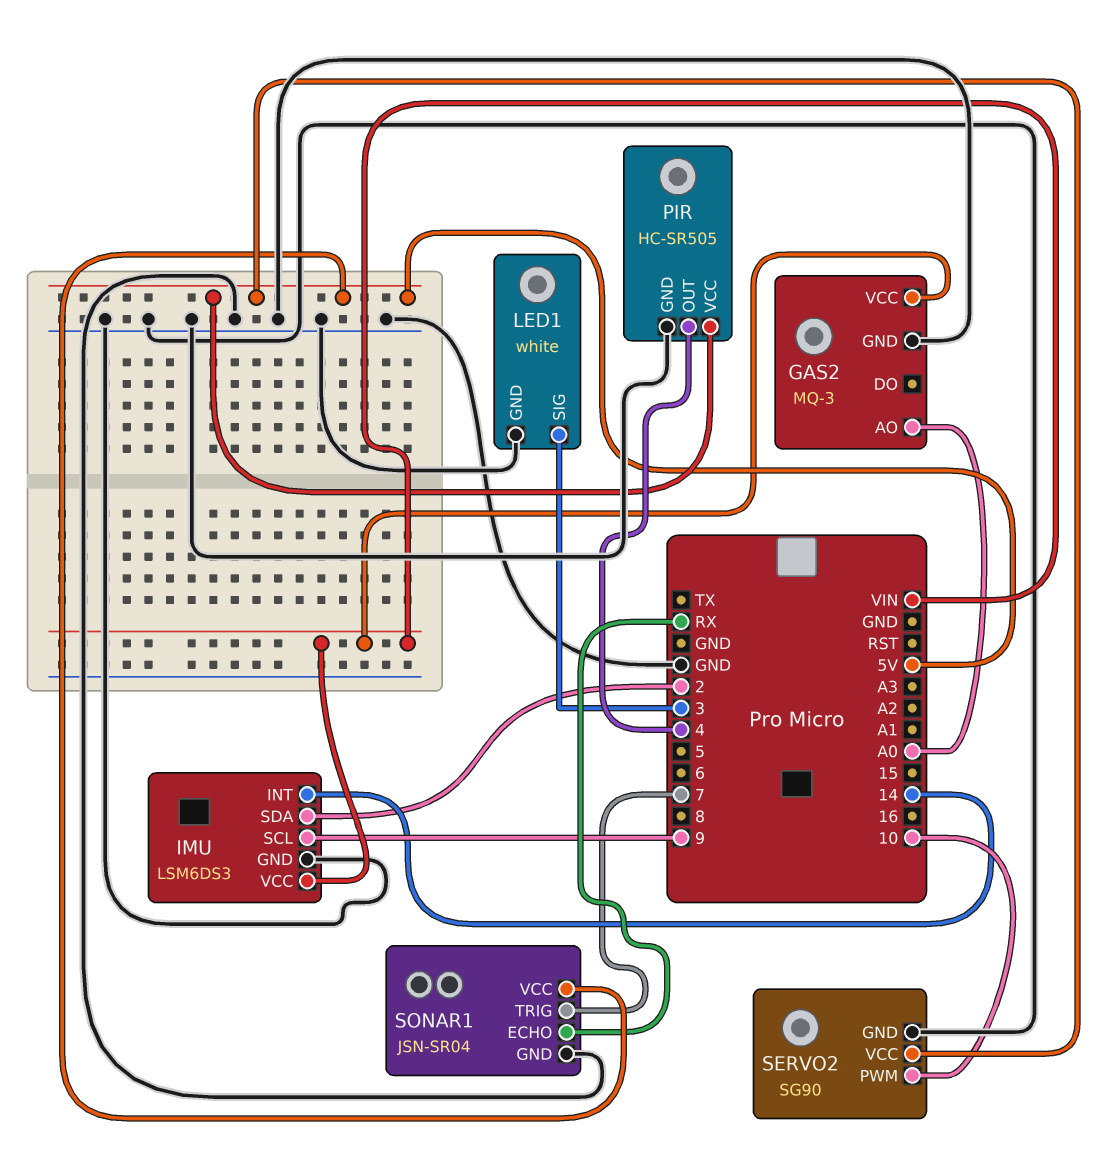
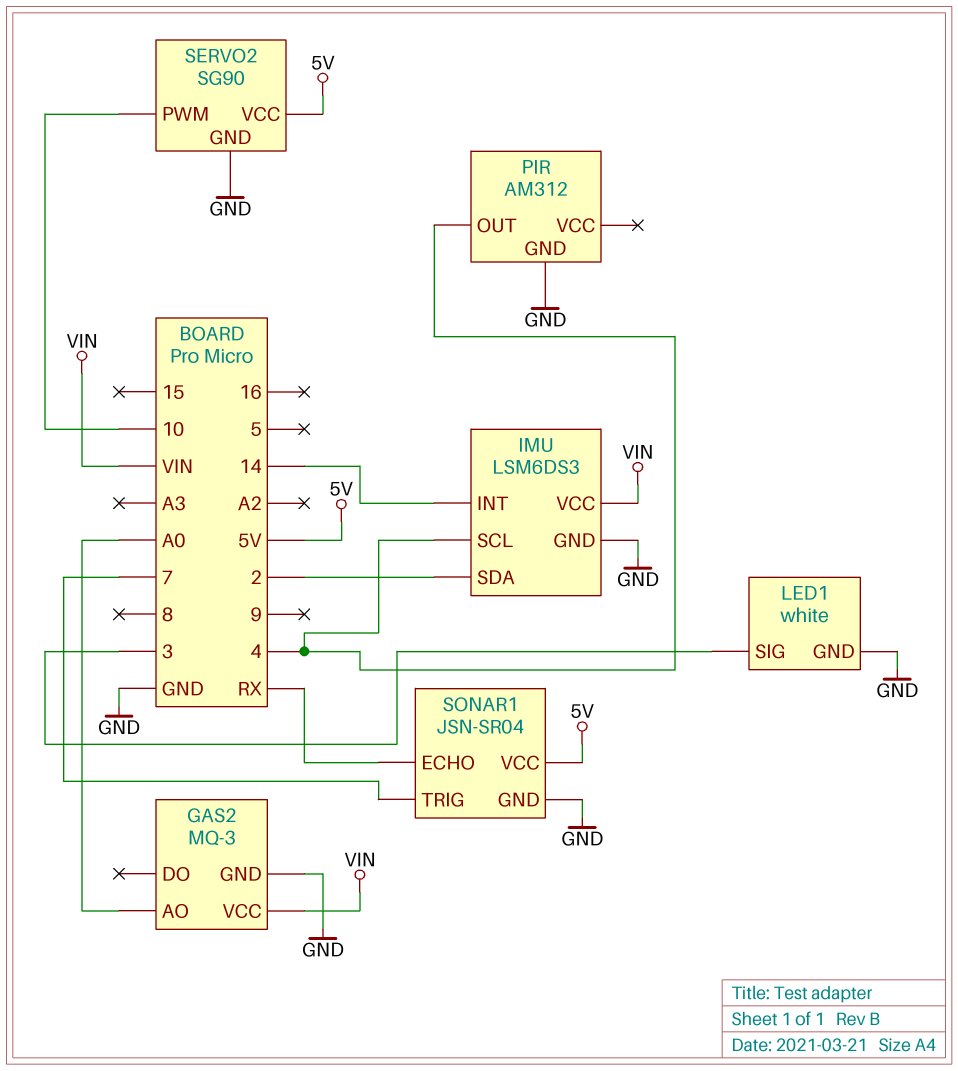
IMU pin SCL: 9 -> 4
PIR: HC-SR505 -> AM312
PIR pin VCC: 5V -> none

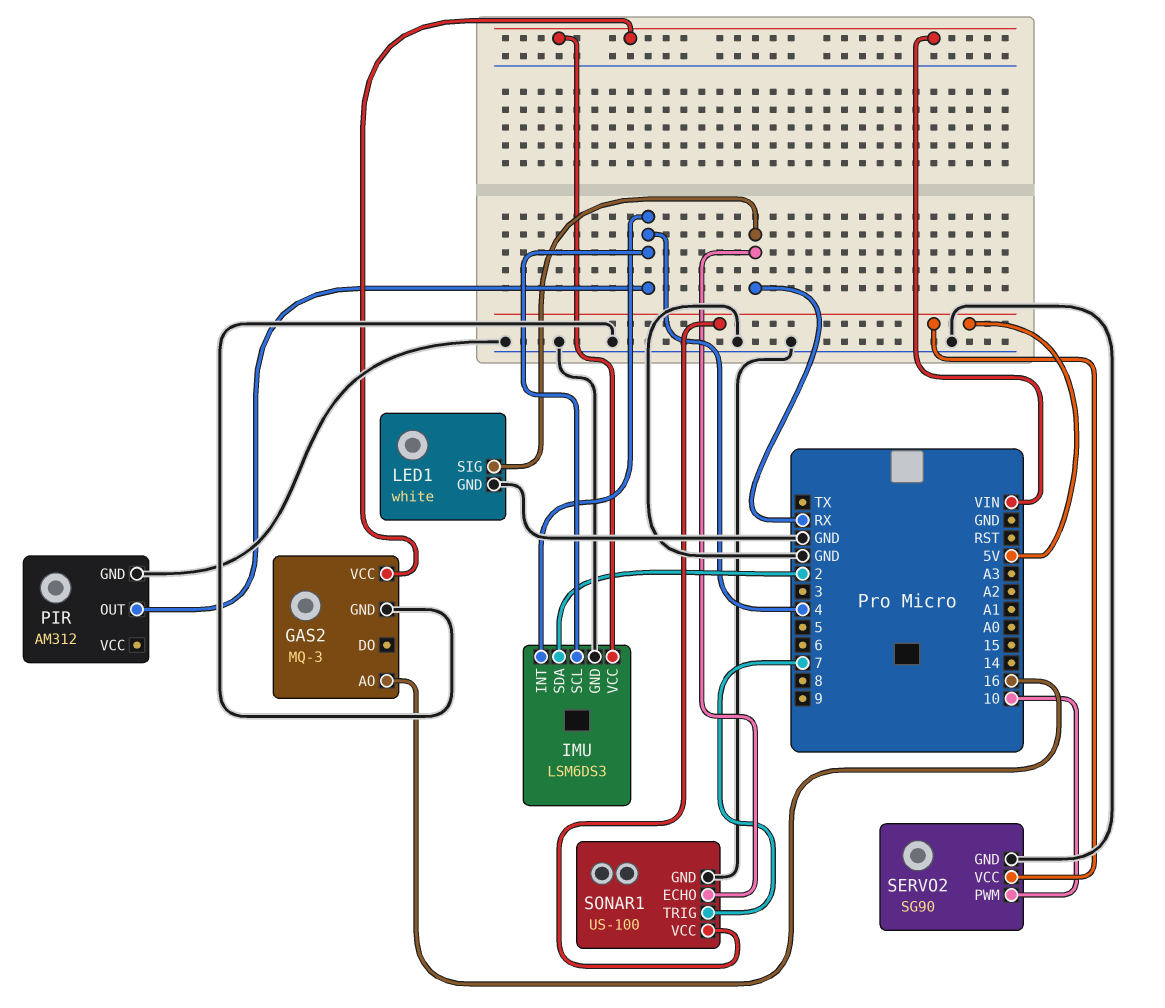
GAS2 pin AO: A0 -> 16
IMU pin INT: 14 -> 4
LED1 pin SIG: 3 -> RX
SONAR1: JSN-SR04 -> US-100

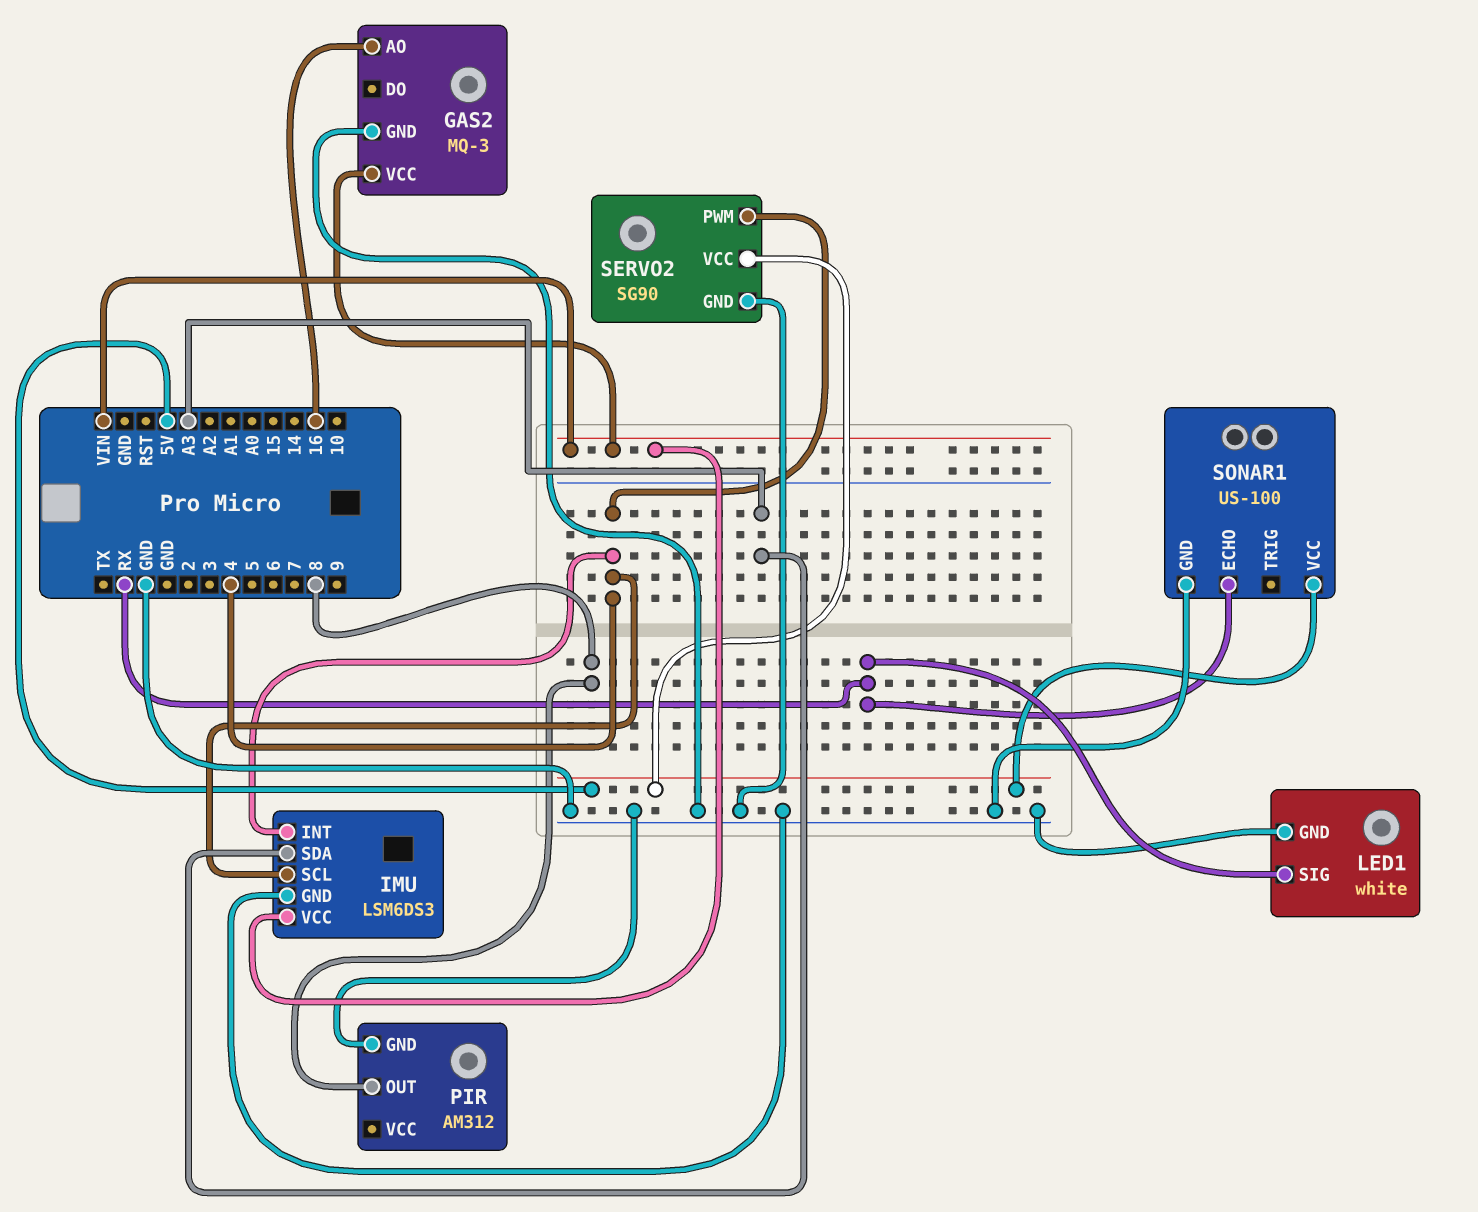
IMU pin SDA: 2 -> A3
PIR pin OUT: 4 -> 8
SERVO2 pin PWM: 10 -> 4
SONAR1 pin TRIG: 7 -> none

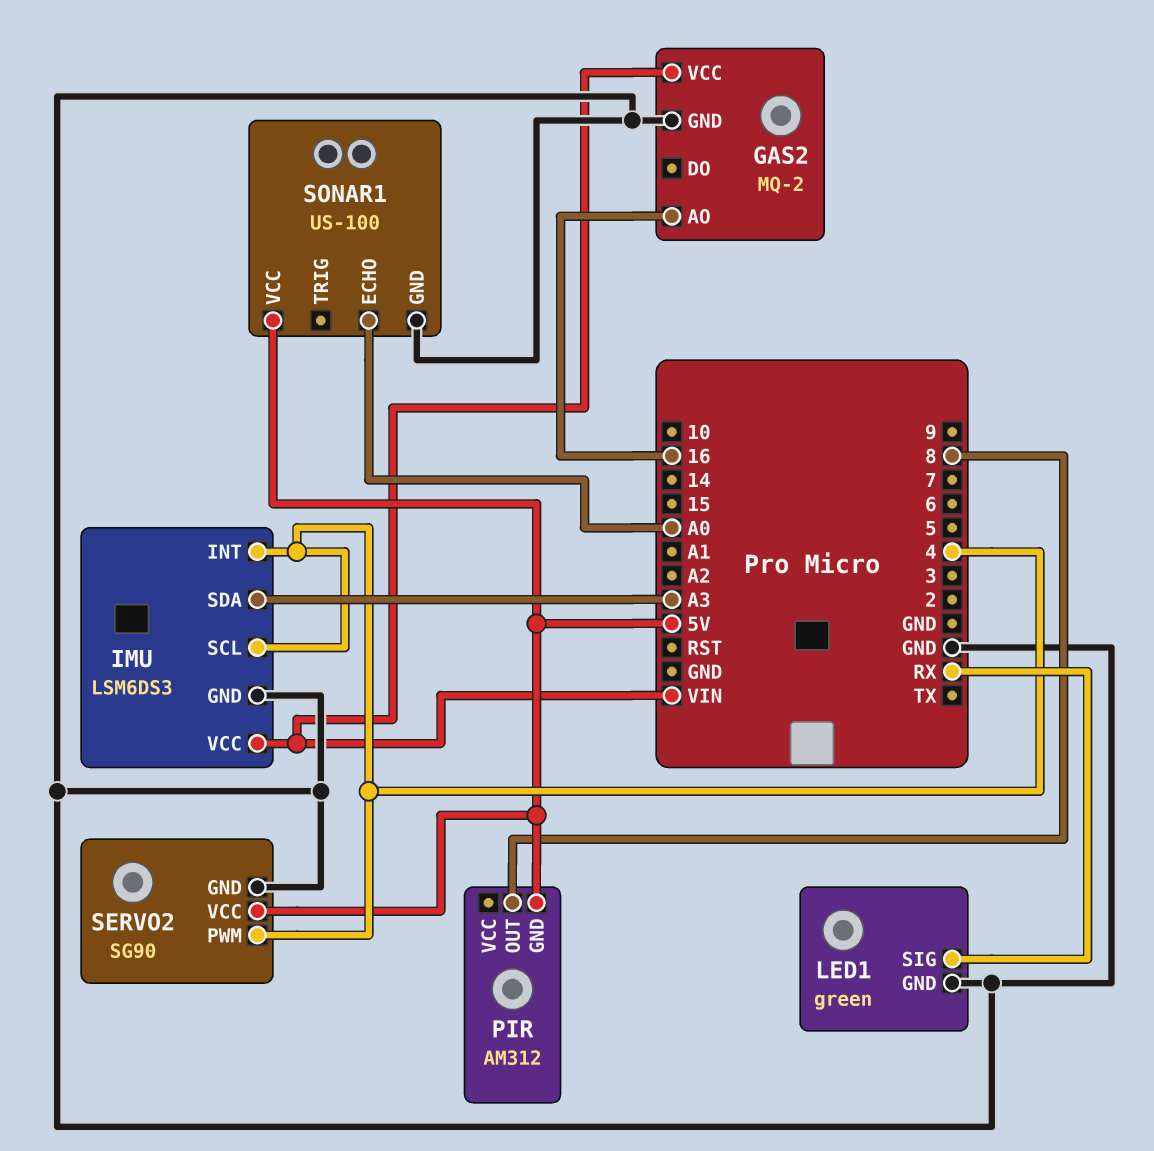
GAS2: MQ-3 -> MQ-2
LED1: white -> green
PIR pin GND: GND -> 5V
SONAR1 pin ECHO: RX -> A0

